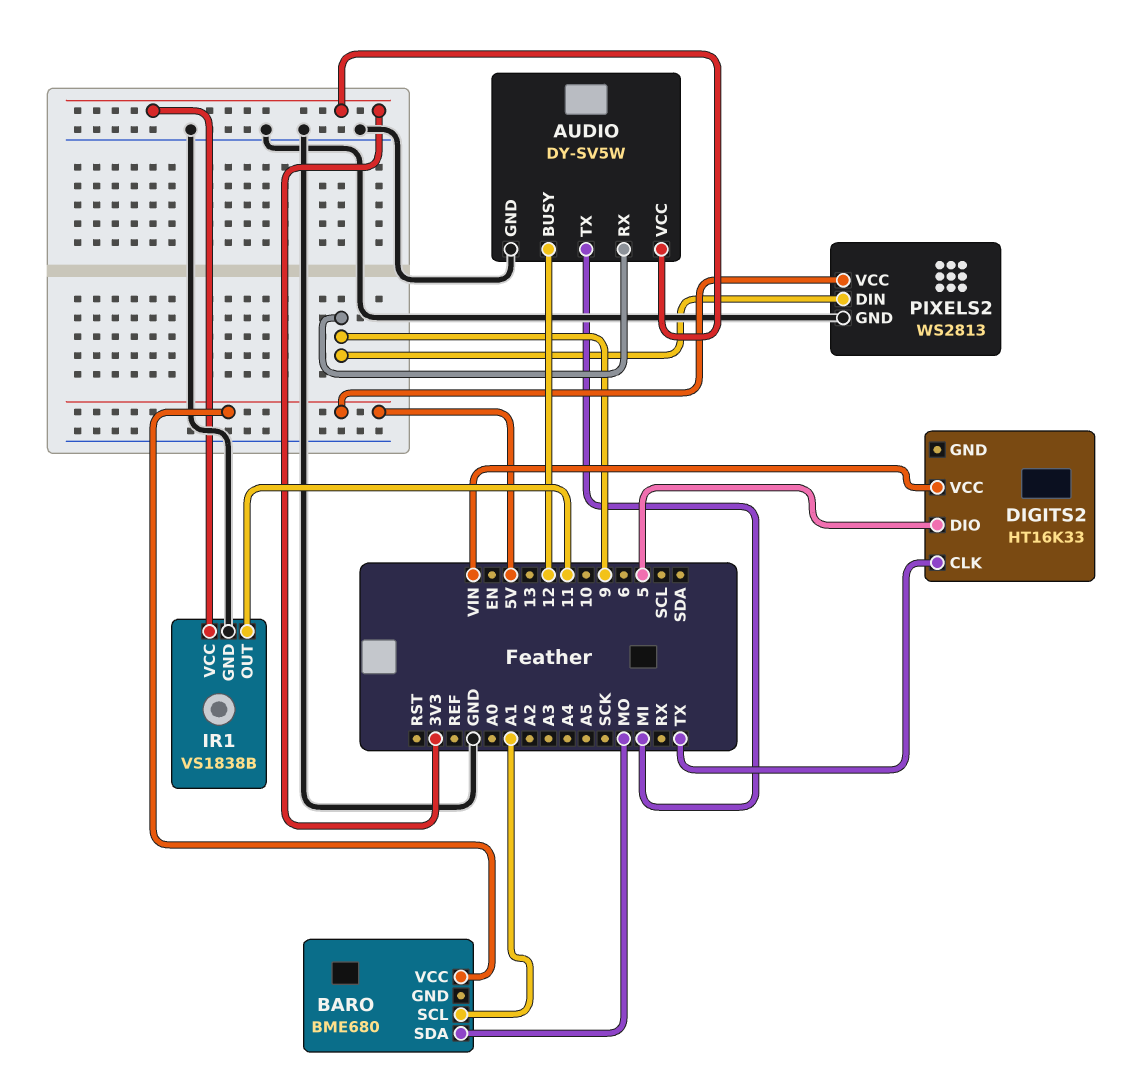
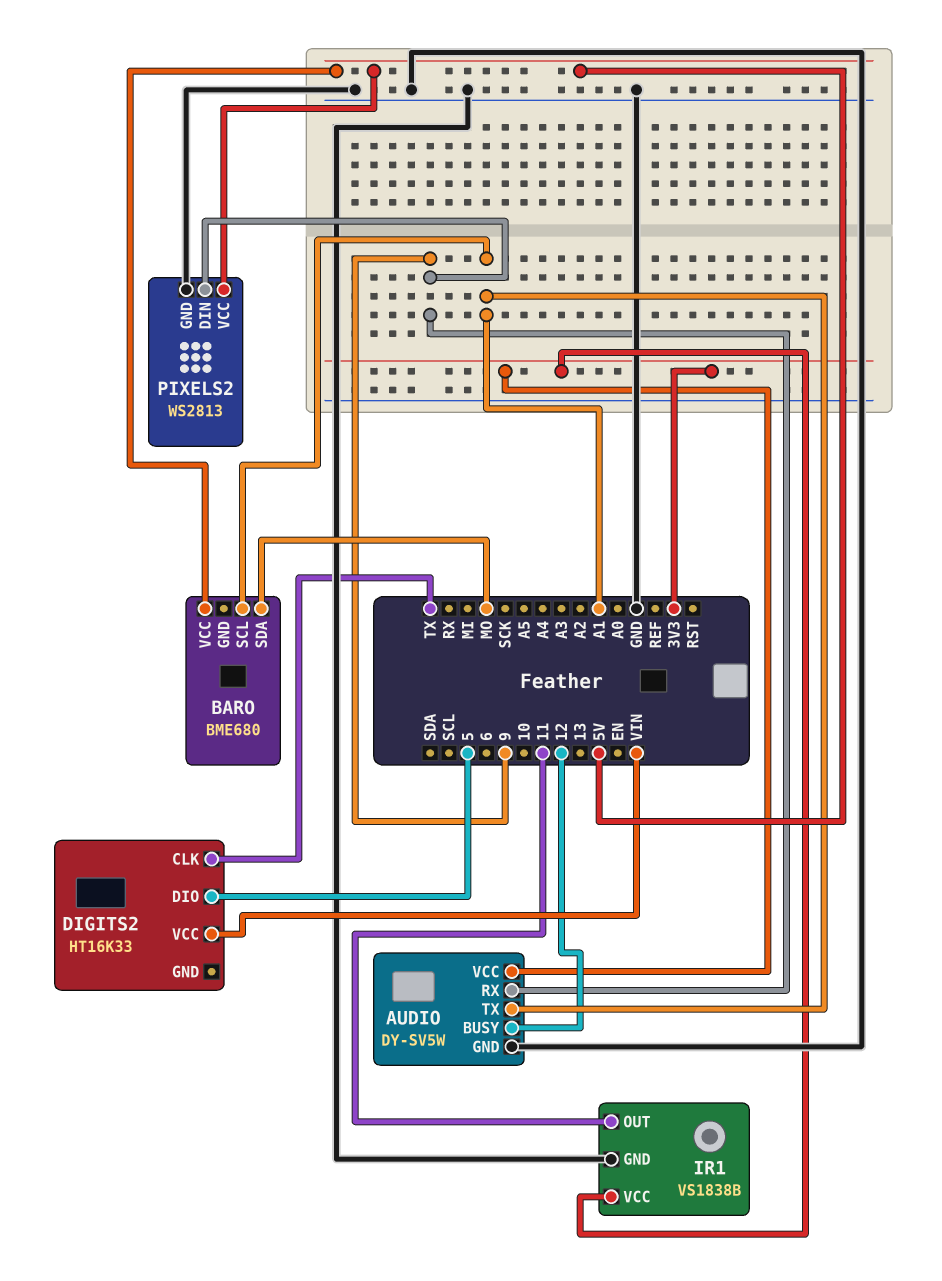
AUDIO pin TX: MI -> A1

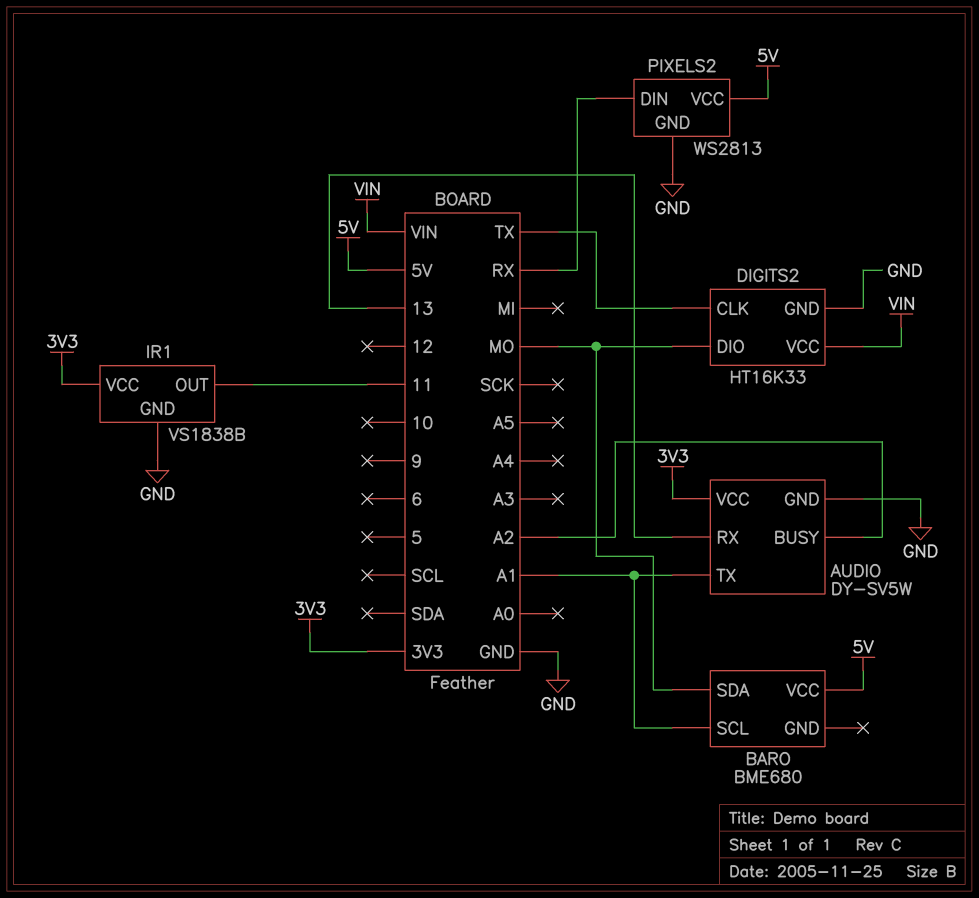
AUDIO pin BUSY: 12 -> A2
AUDIO pin RX: 9 -> 13
DIGITS2 pin DIO: 5 -> MO
DIGITS2 pin GND: none -> GND
PIXELS2 pin DIN: 9 -> RX

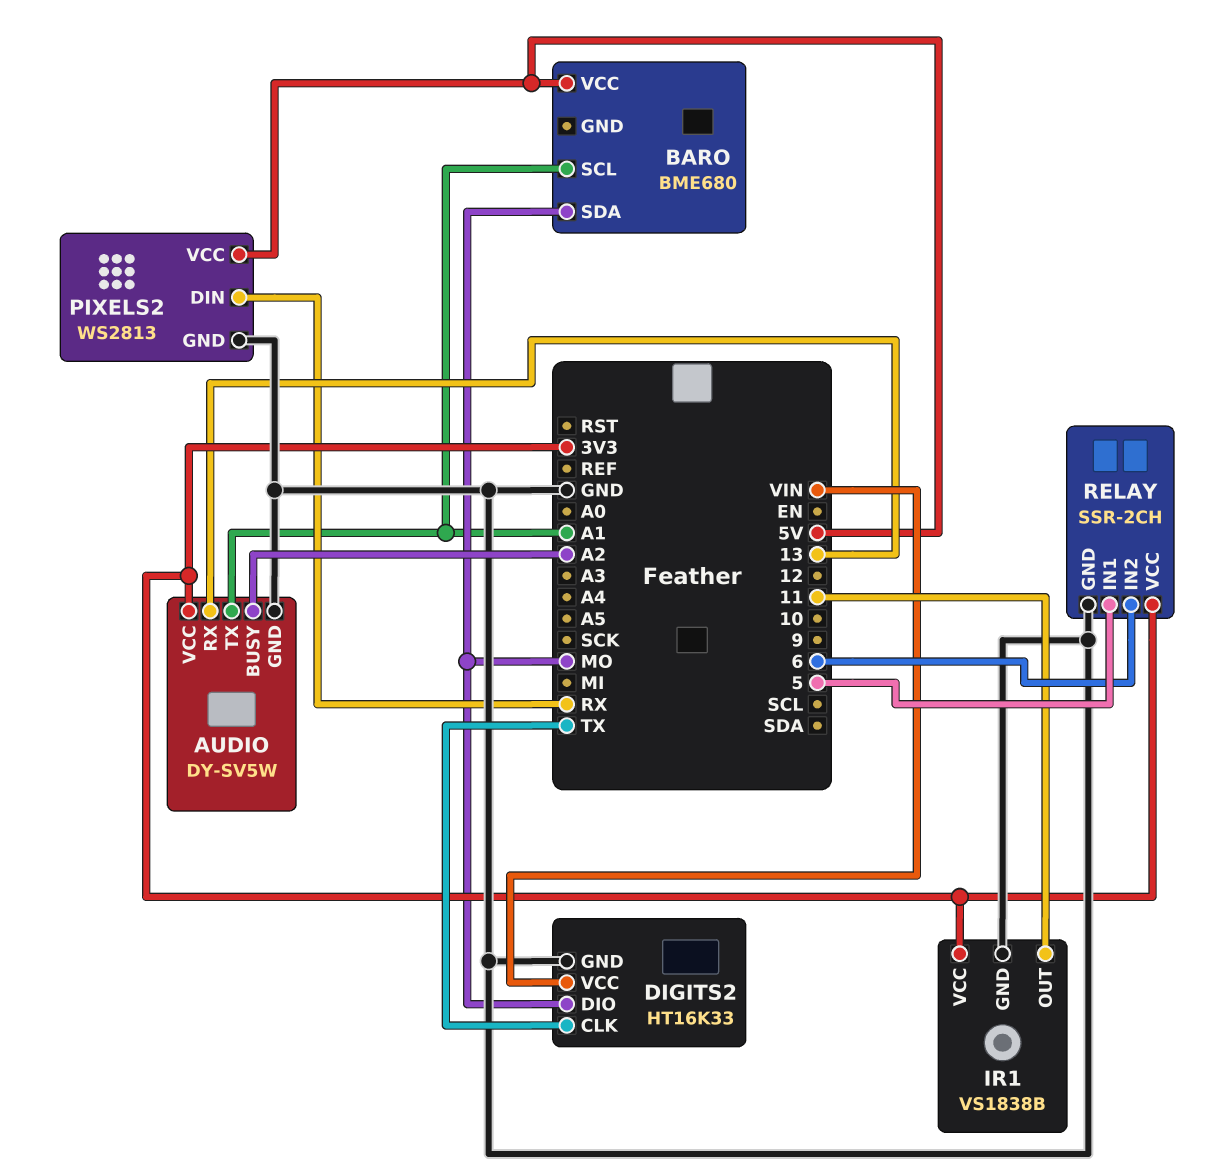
RELAY: none -> SSR-2CH
RELAY pin GND: none -> GND
RELAY pin IN1: none -> 5
RELAY pin IN2: none -> 6
RELAY pin VCC: none -> 3V3

